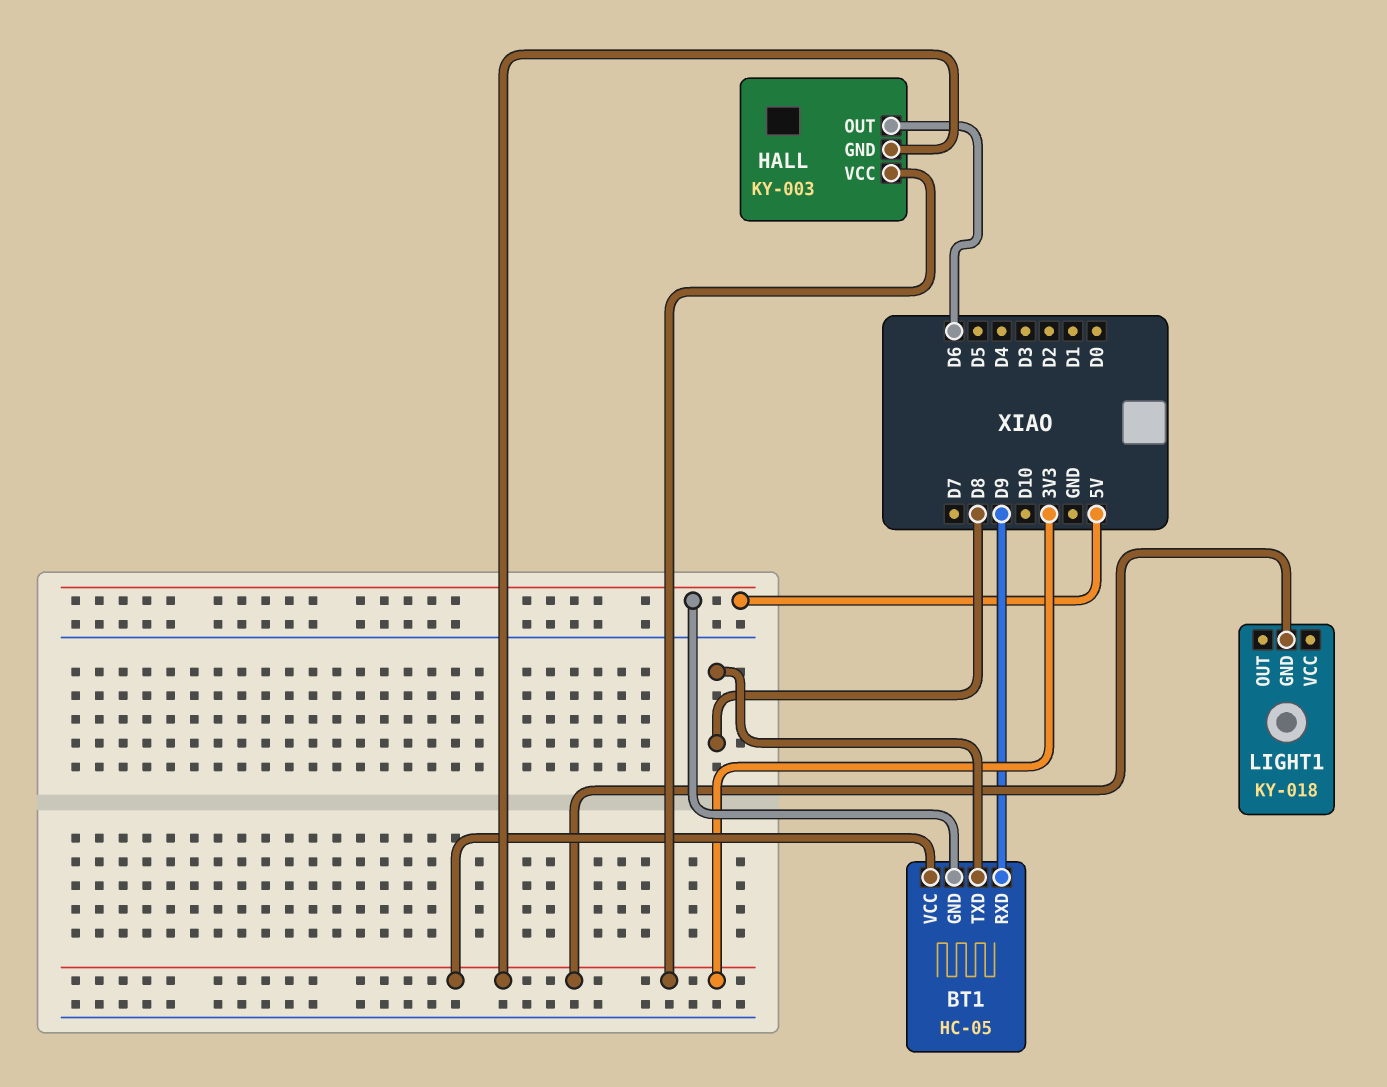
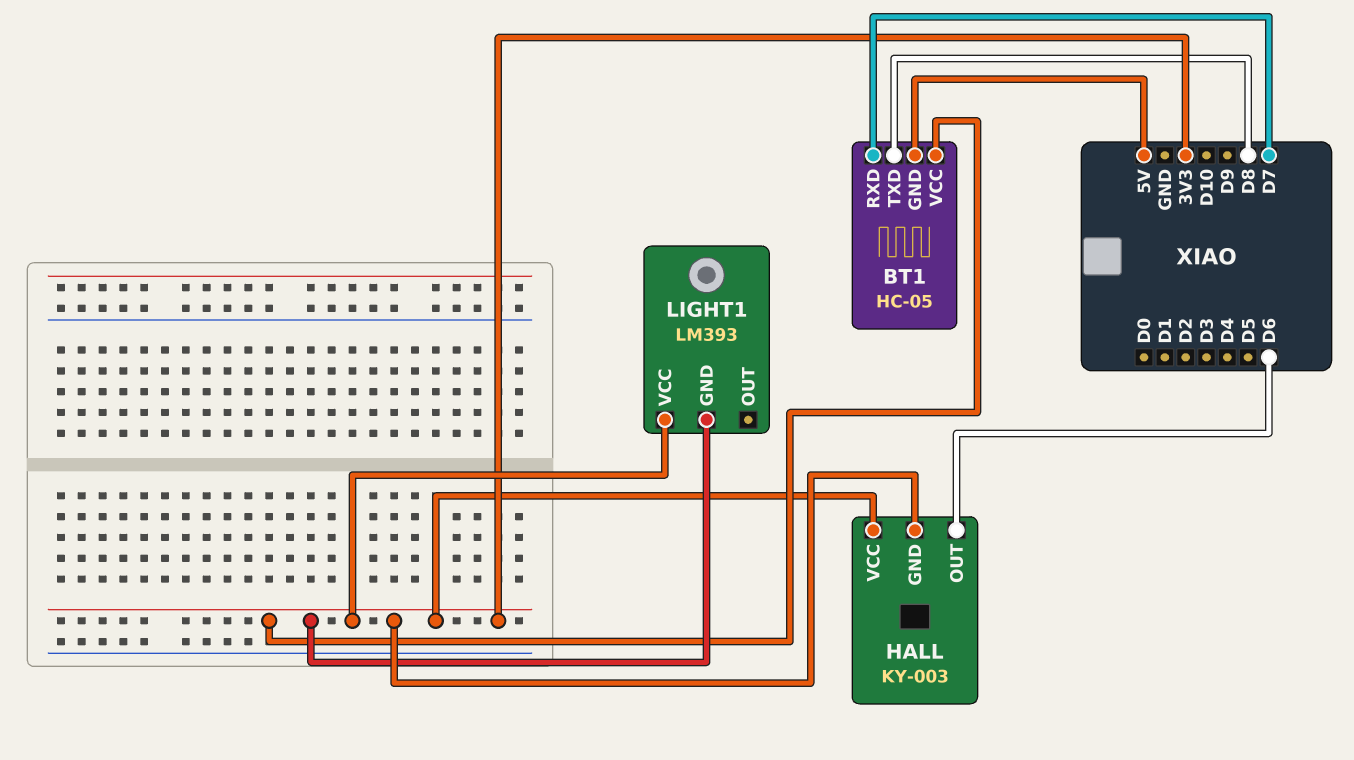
BT1 pin RXD: D9 -> D7
LIGHT1: KY-018 -> LM393
LIGHT1 pin VCC: none -> 3V3

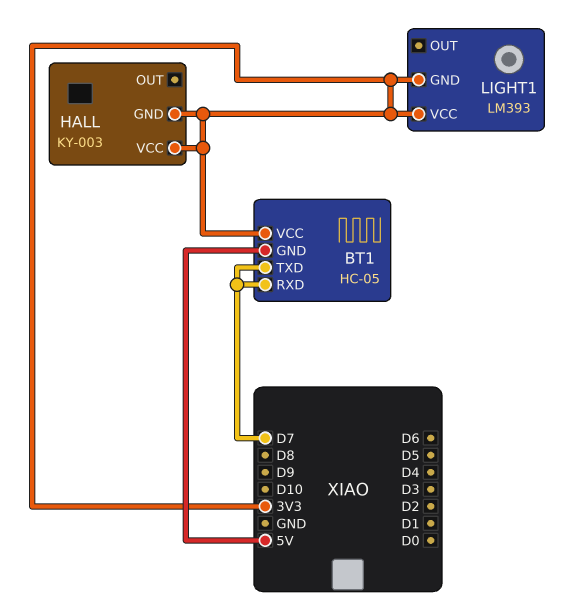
BT1 pin TXD: D8 -> D7
HALL pin OUT: D6 -> none

